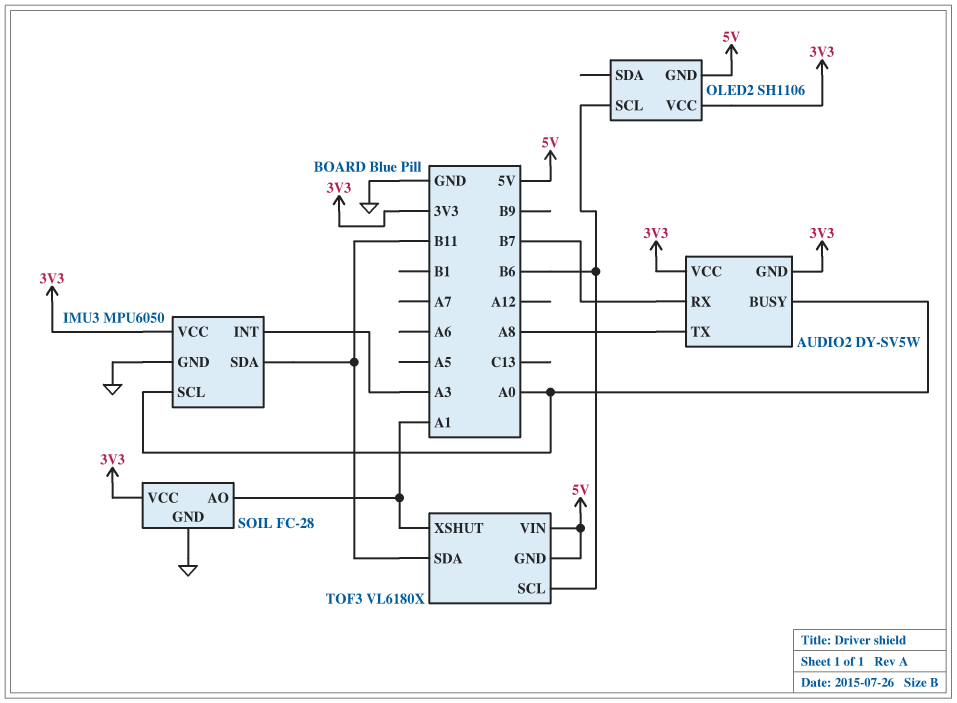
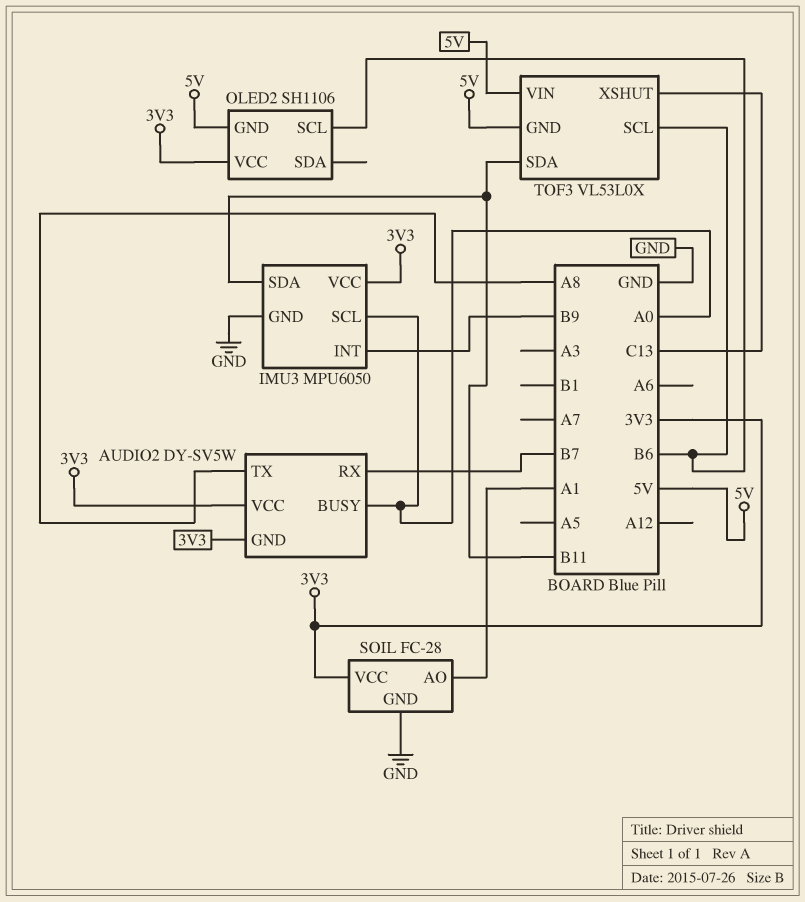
IMU3 pin INT: A3 -> B9
TOF3: VL6180X -> VL53L0X
TOF3 pin XSHUT: A1 -> C13

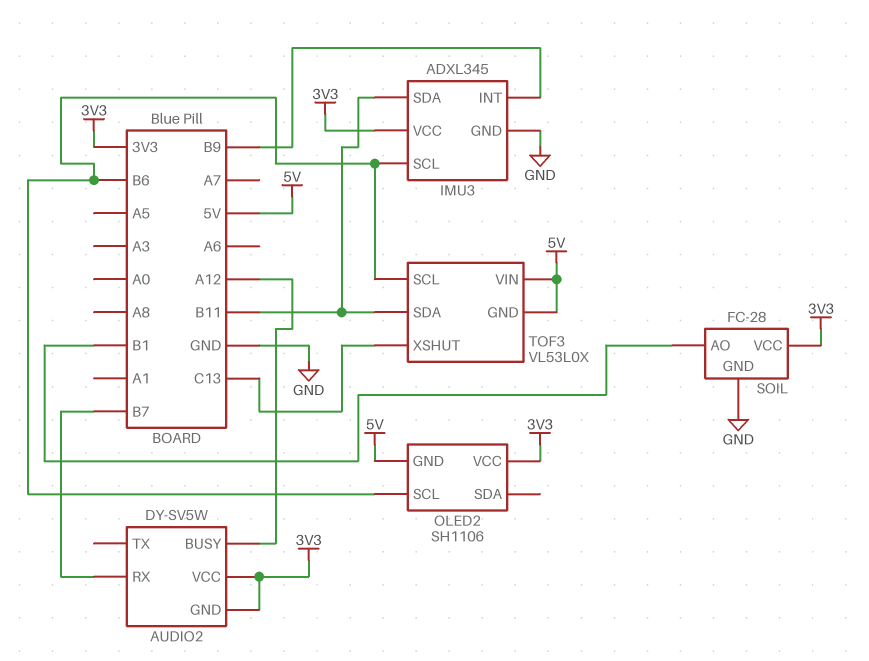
AUDIO2 pin BUSY: A0 -> A12
AUDIO2 pin TX: A8 -> none
IMU3: MPU6050 -> ADXL345
IMU3 pin SCL: A0 -> B6
SOIL pin AO: A1 -> B1

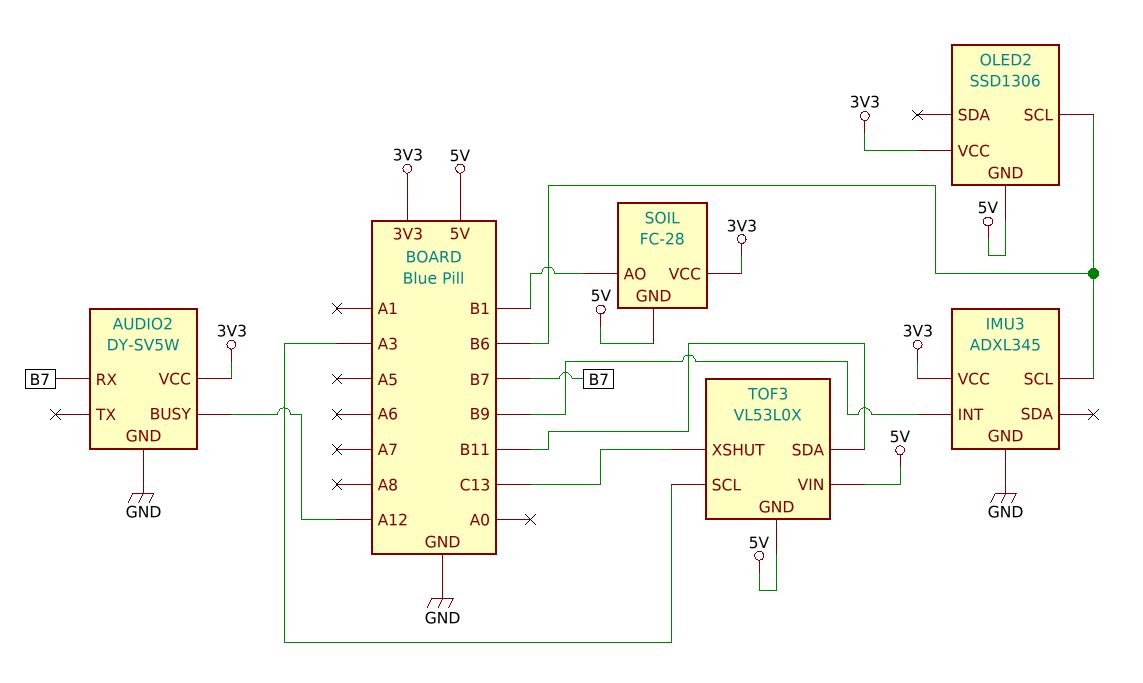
AUDIO2 pin GND: 3V3 -> GND
IMU3 pin SDA: B11 -> none
OLED2: SH1106 -> SSD1306
SOIL pin GND: GND -> 5V
TOF3 pin SCL: B6 -> A3

